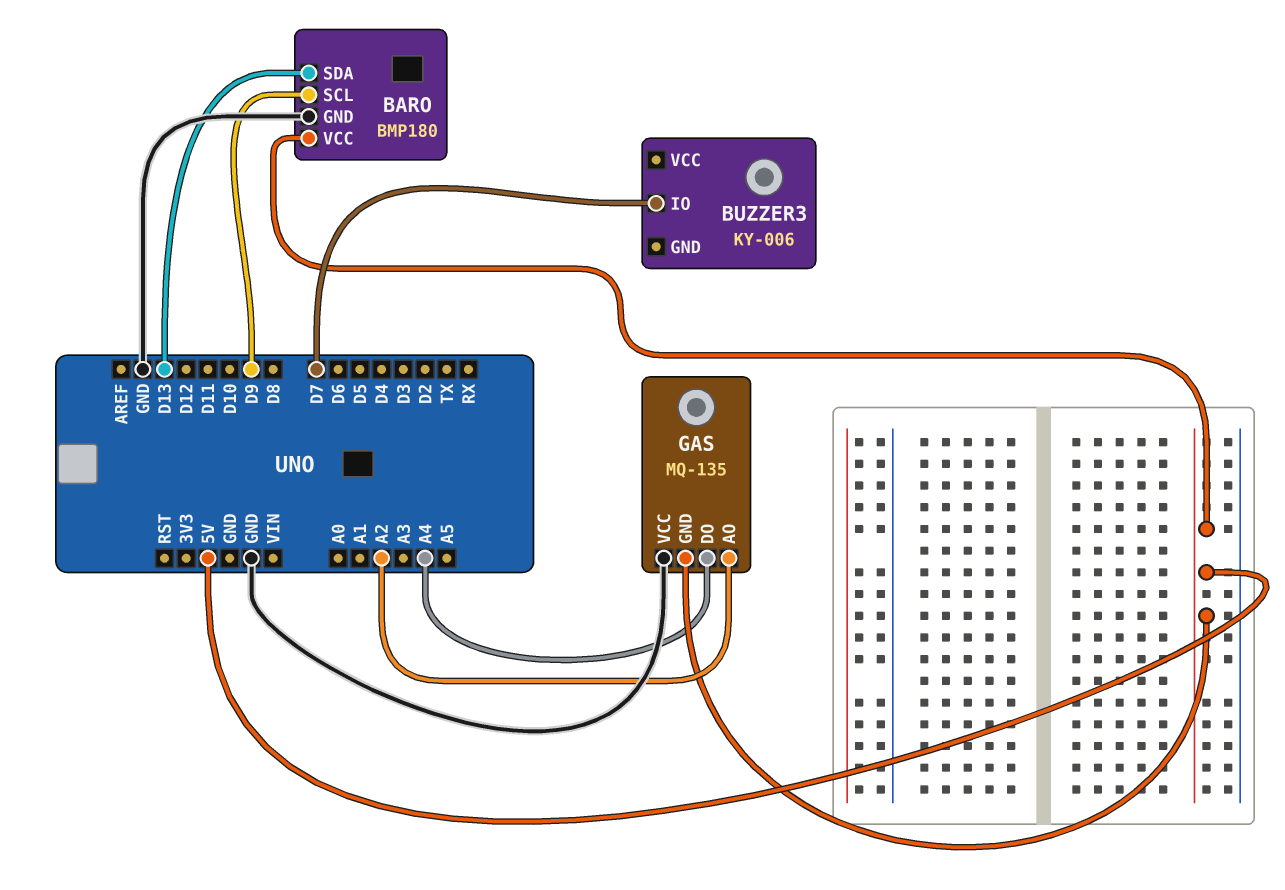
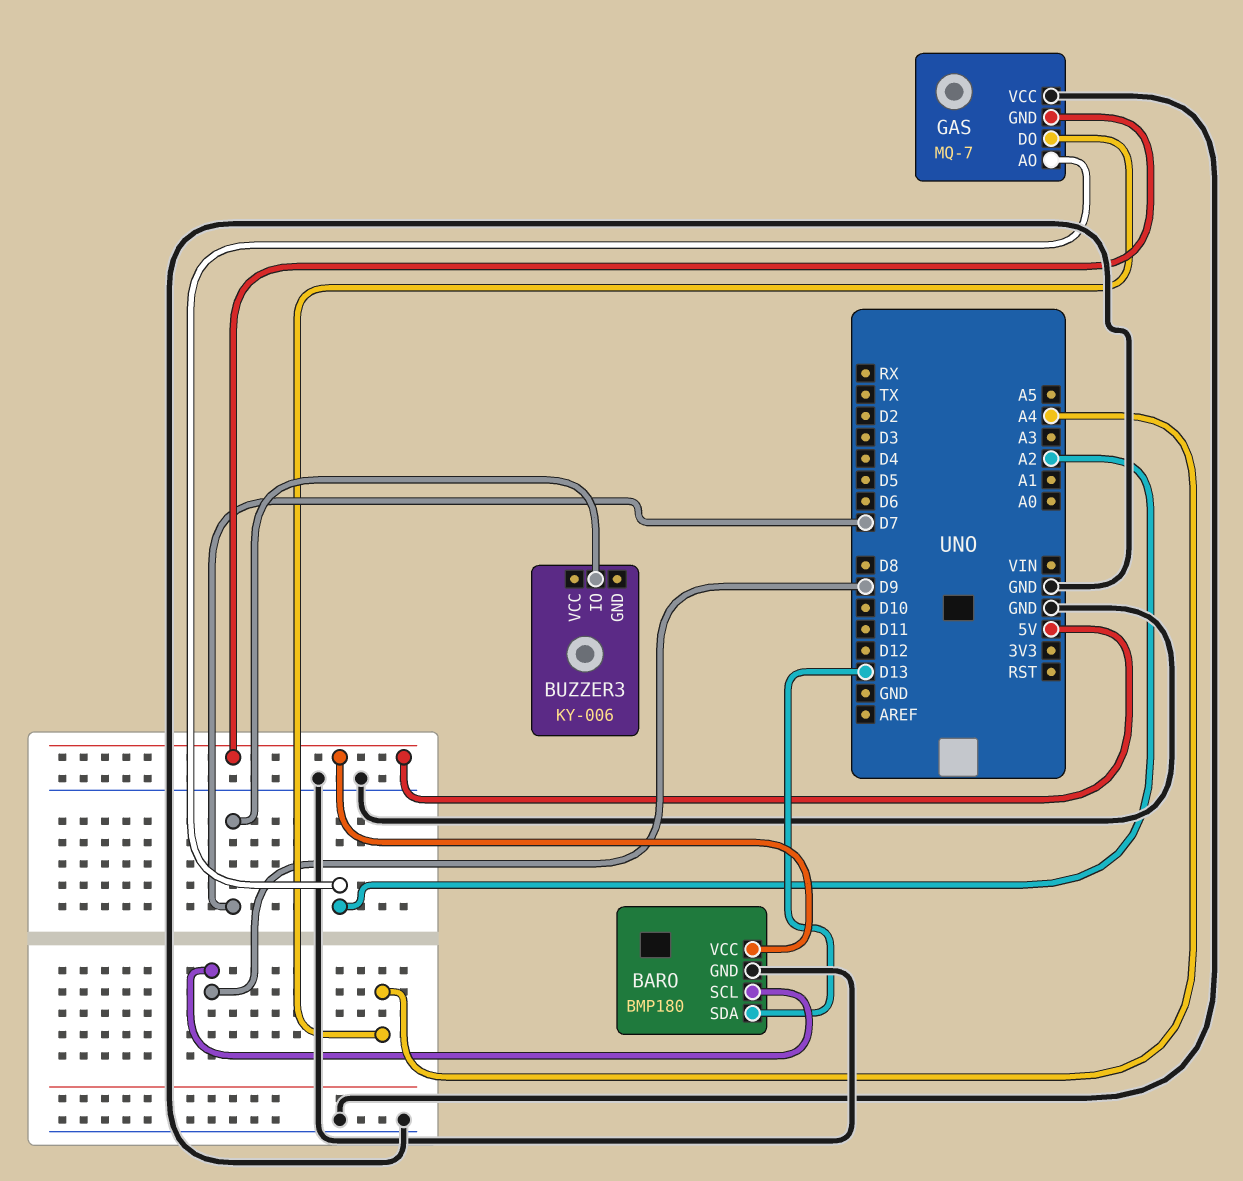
GAS: MQ-135 -> MQ-7

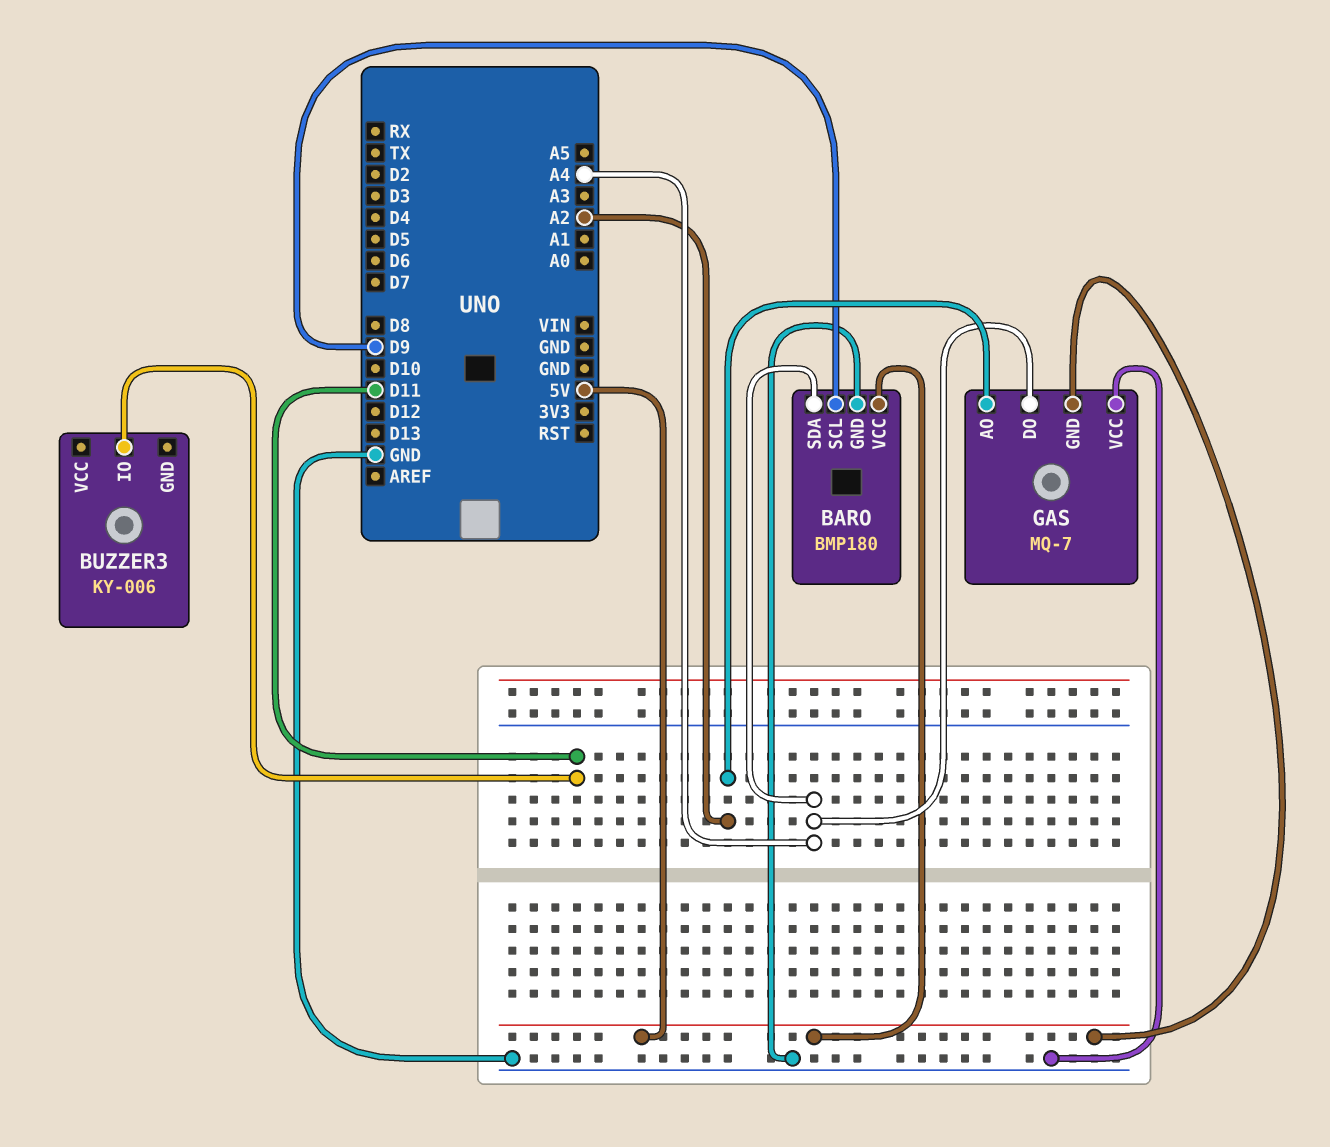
BARO pin SDA: D13 -> A4
BUZZER3 pin IO: D7 -> D11

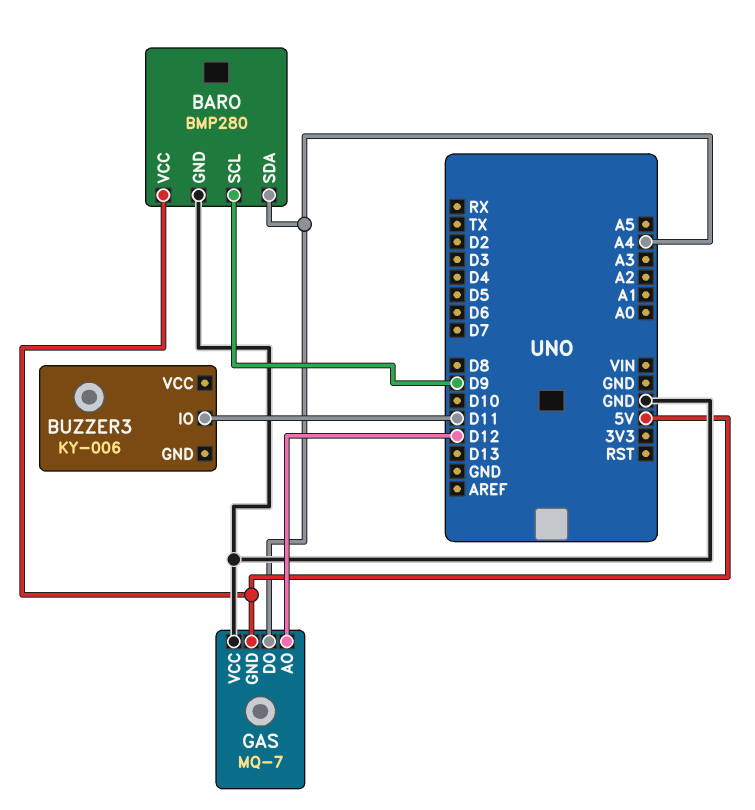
BARO: BMP180 -> BMP280
GAS pin AO: A2 -> D12

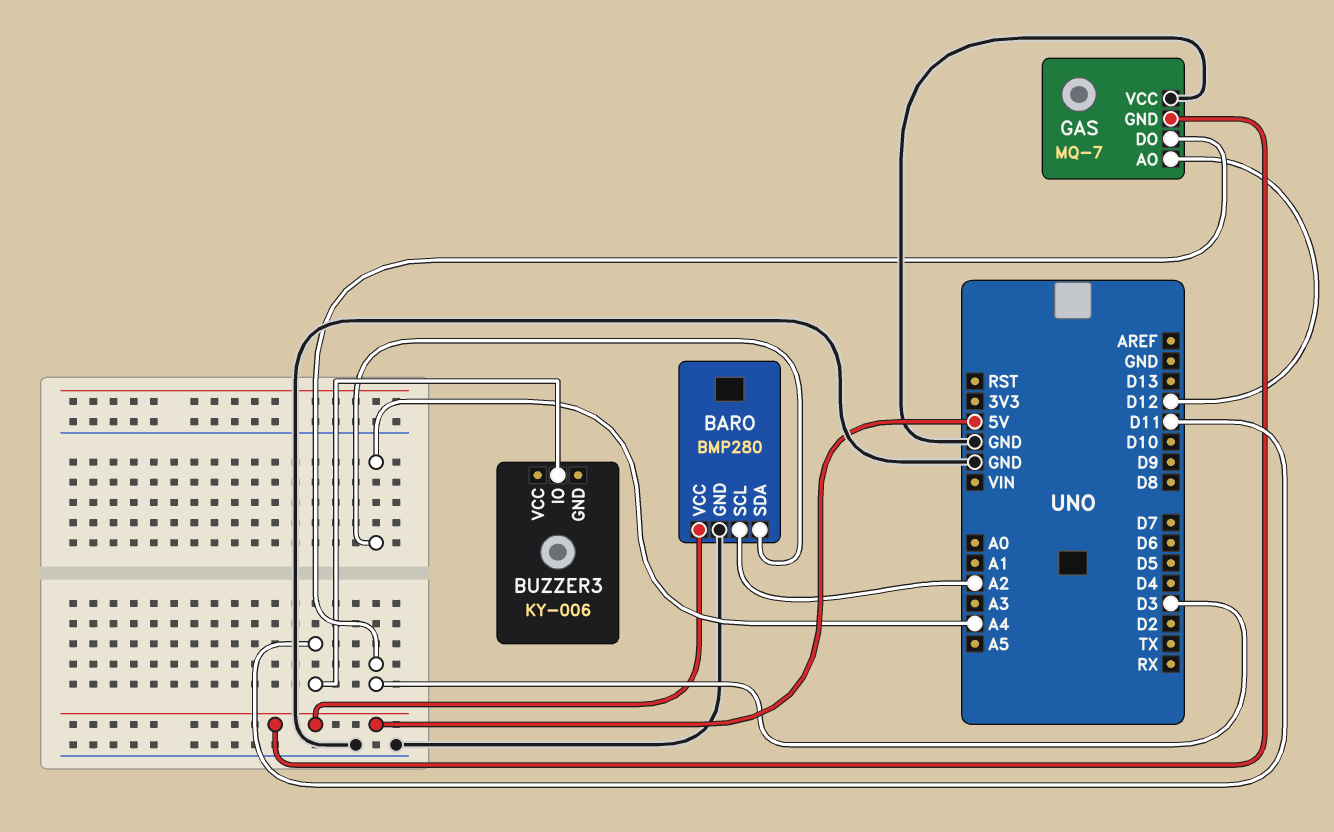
BARO pin SCL: D9 -> A2
GAS pin DO: A4 -> D3

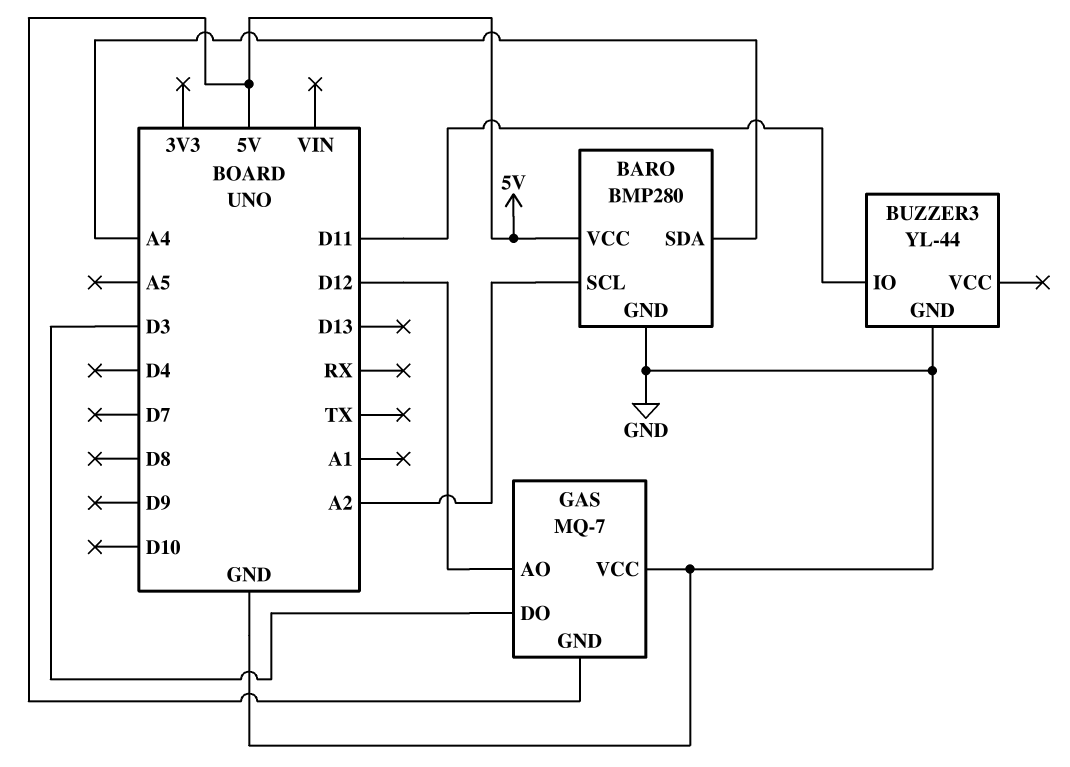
BUZZER3: KY-006 -> YL-44
BUZZER3 pin GND: none -> GND

